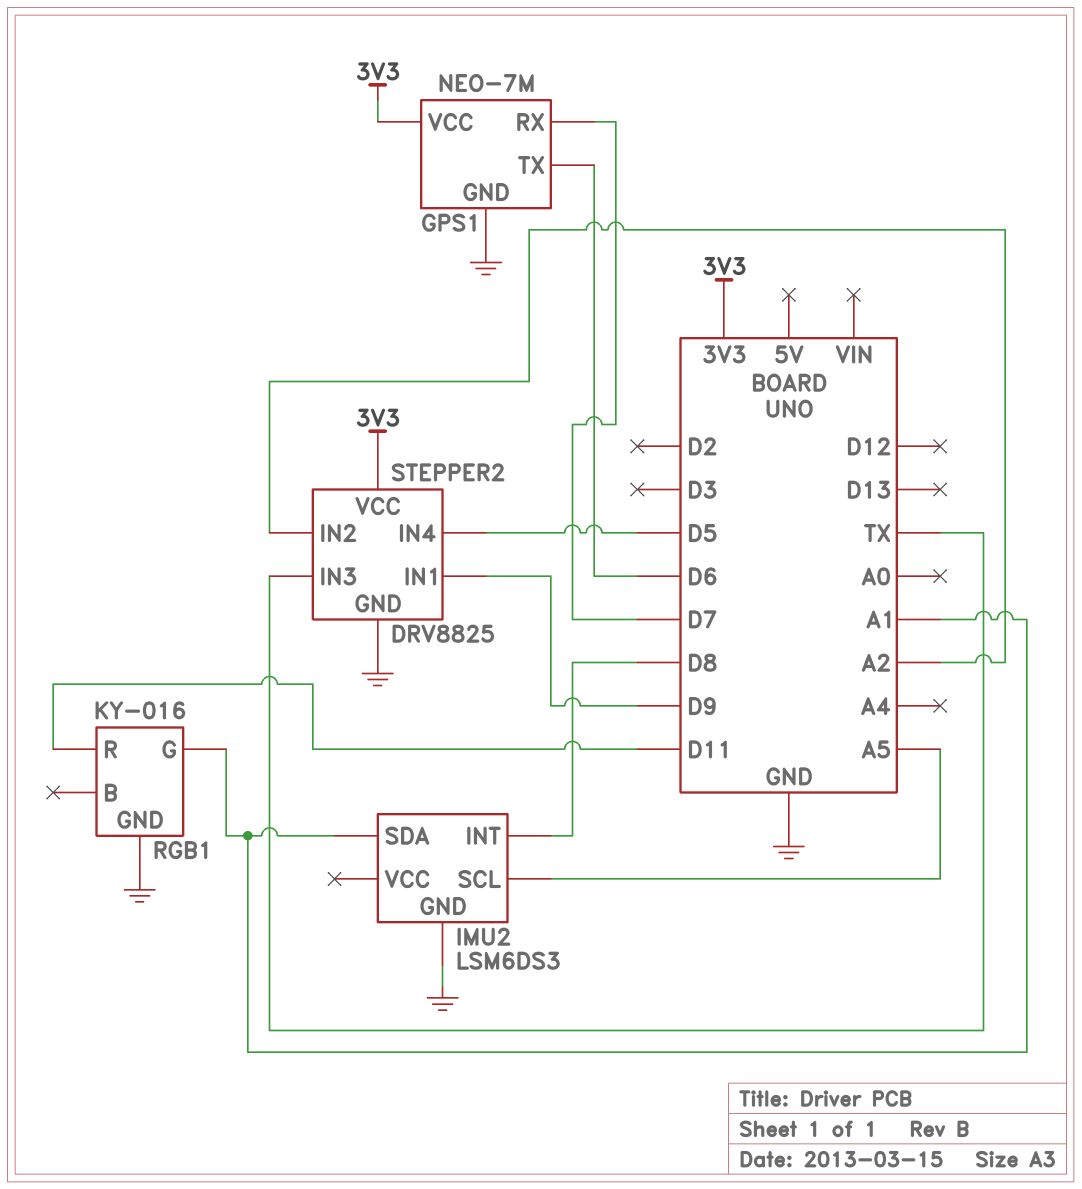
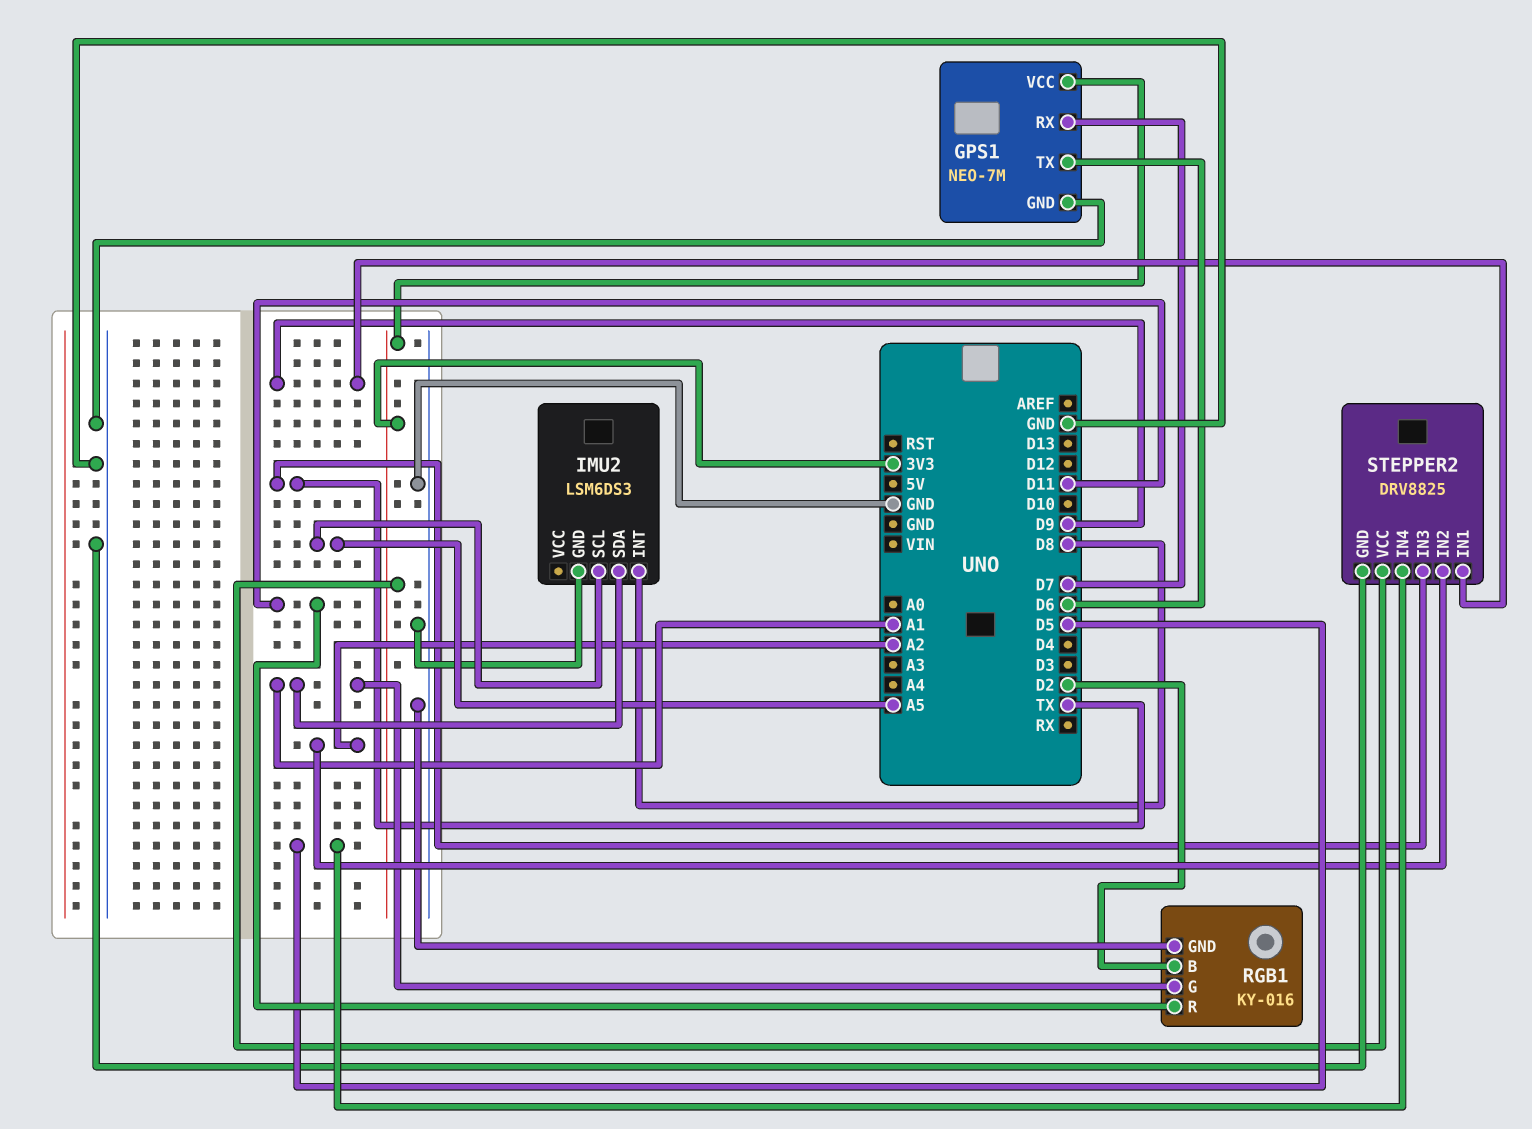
RGB1 pin B: none -> D2

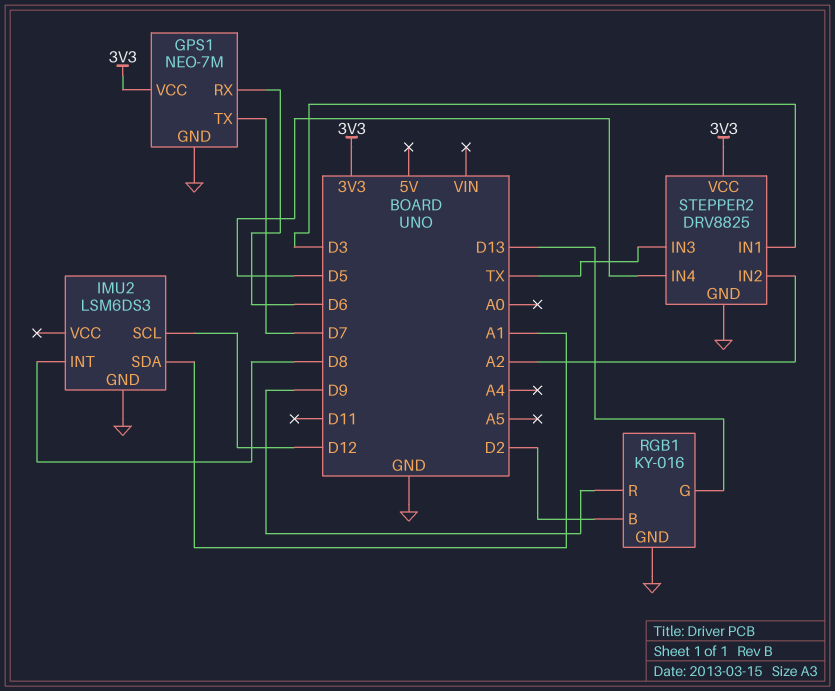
GPS1 pin RX: D7 -> D6
GPS1 pin TX: D6 -> D7
IMU2 pin SCL: A5 -> D12
RGB1 pin G: A1 -> D13
RGB1 pin R: D11 -> D9
STEPPER2 pin IN1: D9 -> D3

